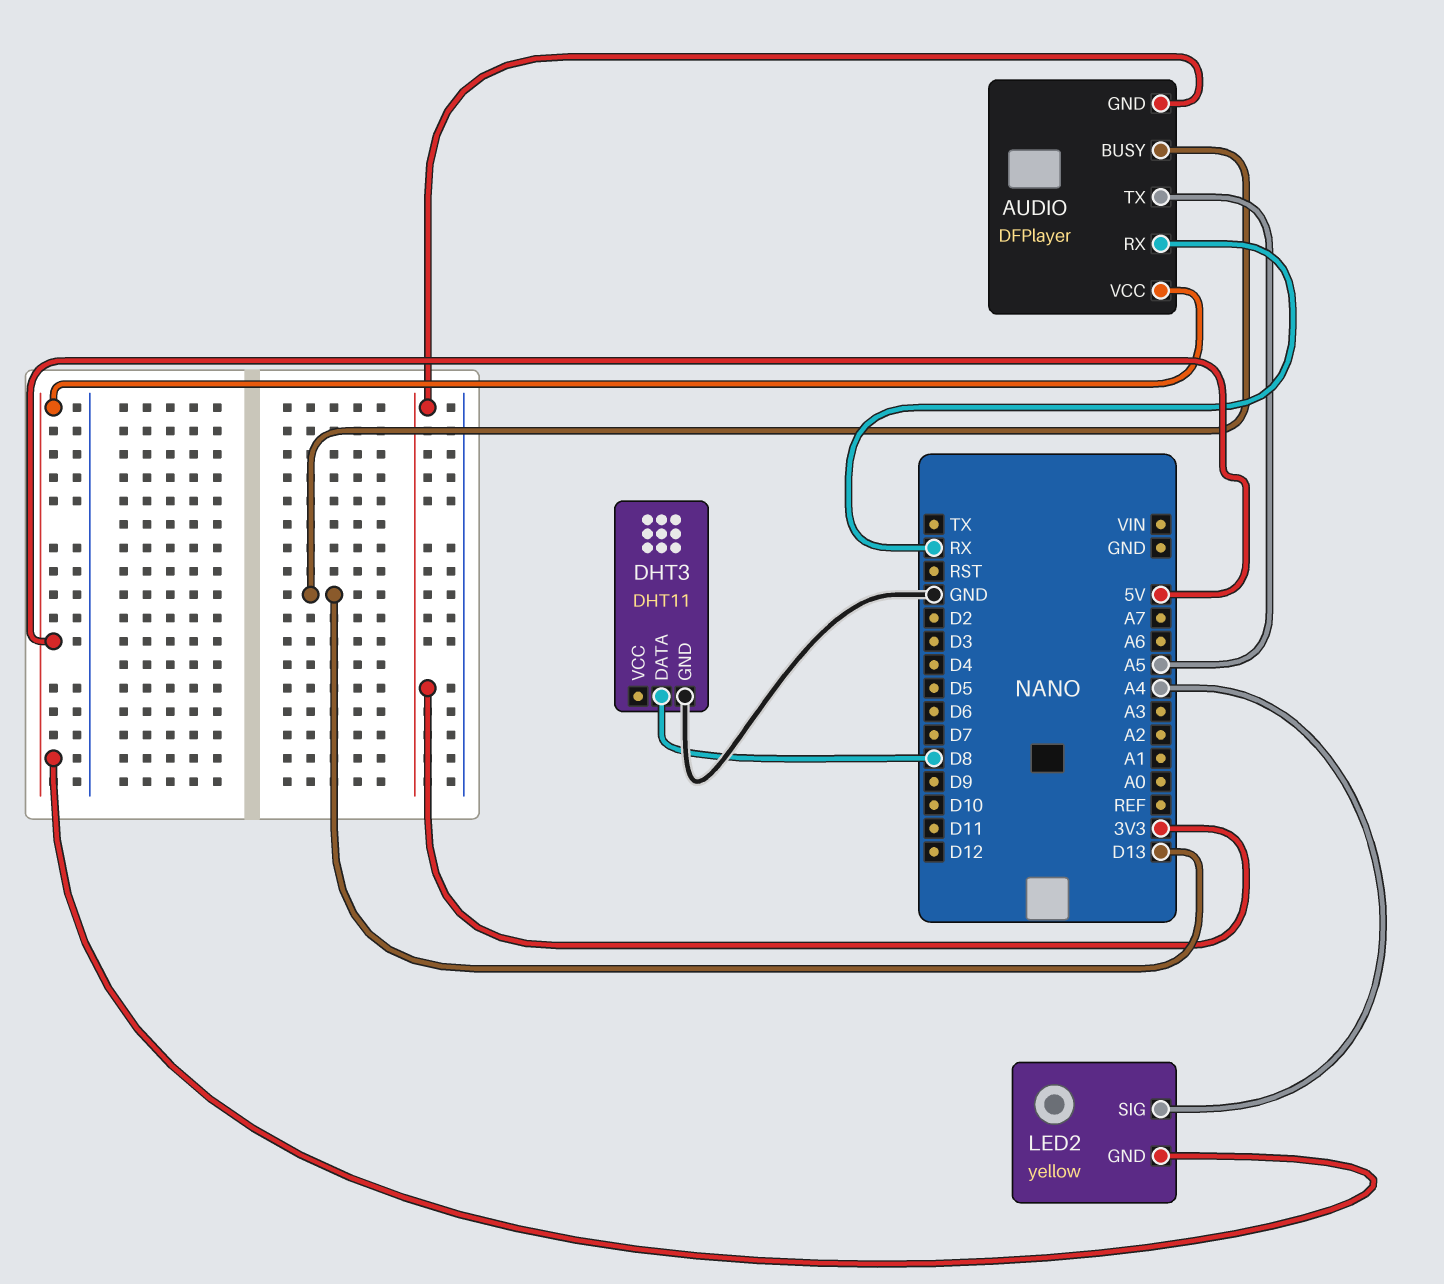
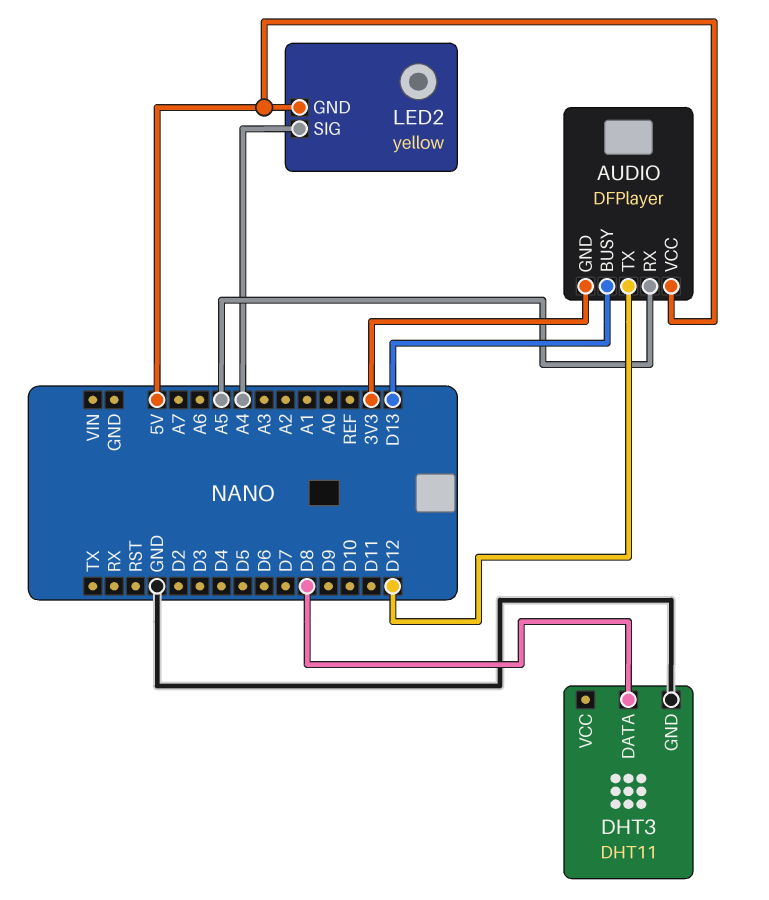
AUDIO pin RX: RX -> A5
AUDIO pin TX: A5 -> D12

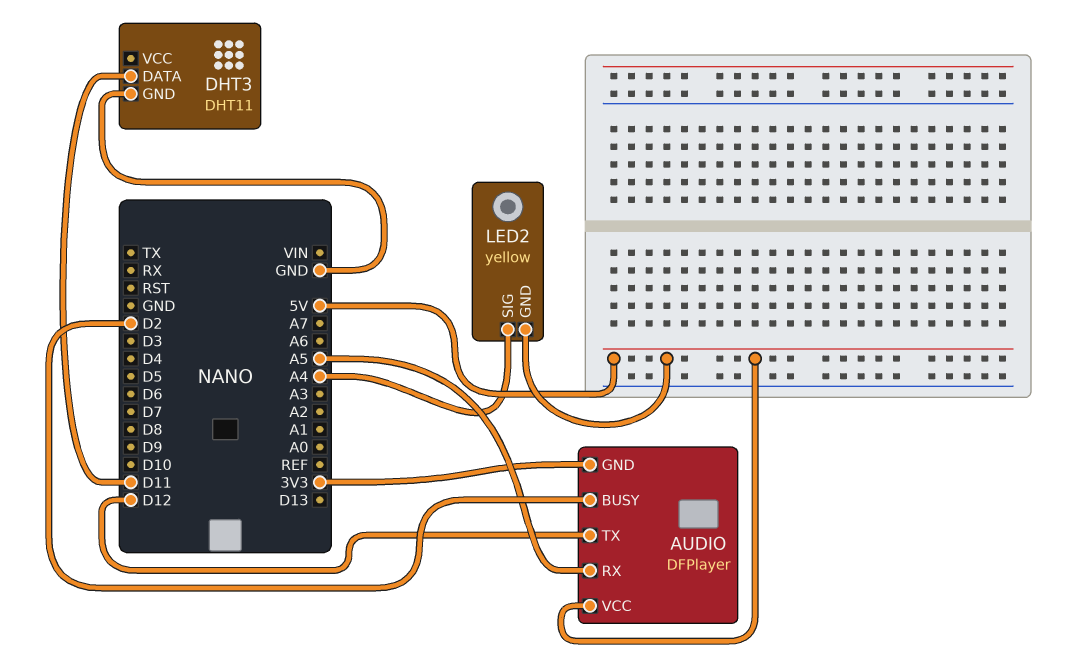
AUDIO pin BUSY: D13 -> D2
DHT3 pin DATA: D8 -> D11

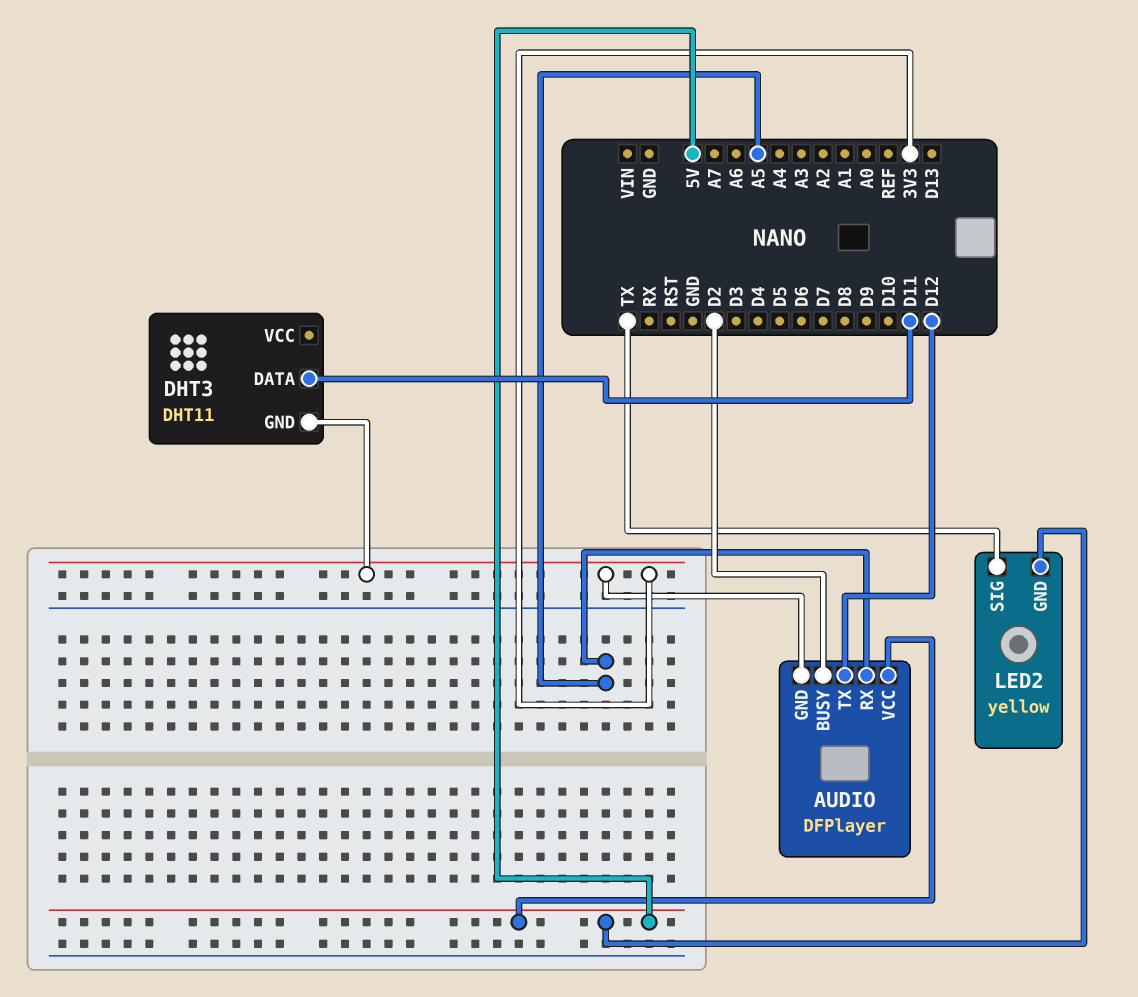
DHT3 pin GND: GND -> 3V3
LED2 pin SIG: A4 -> TX

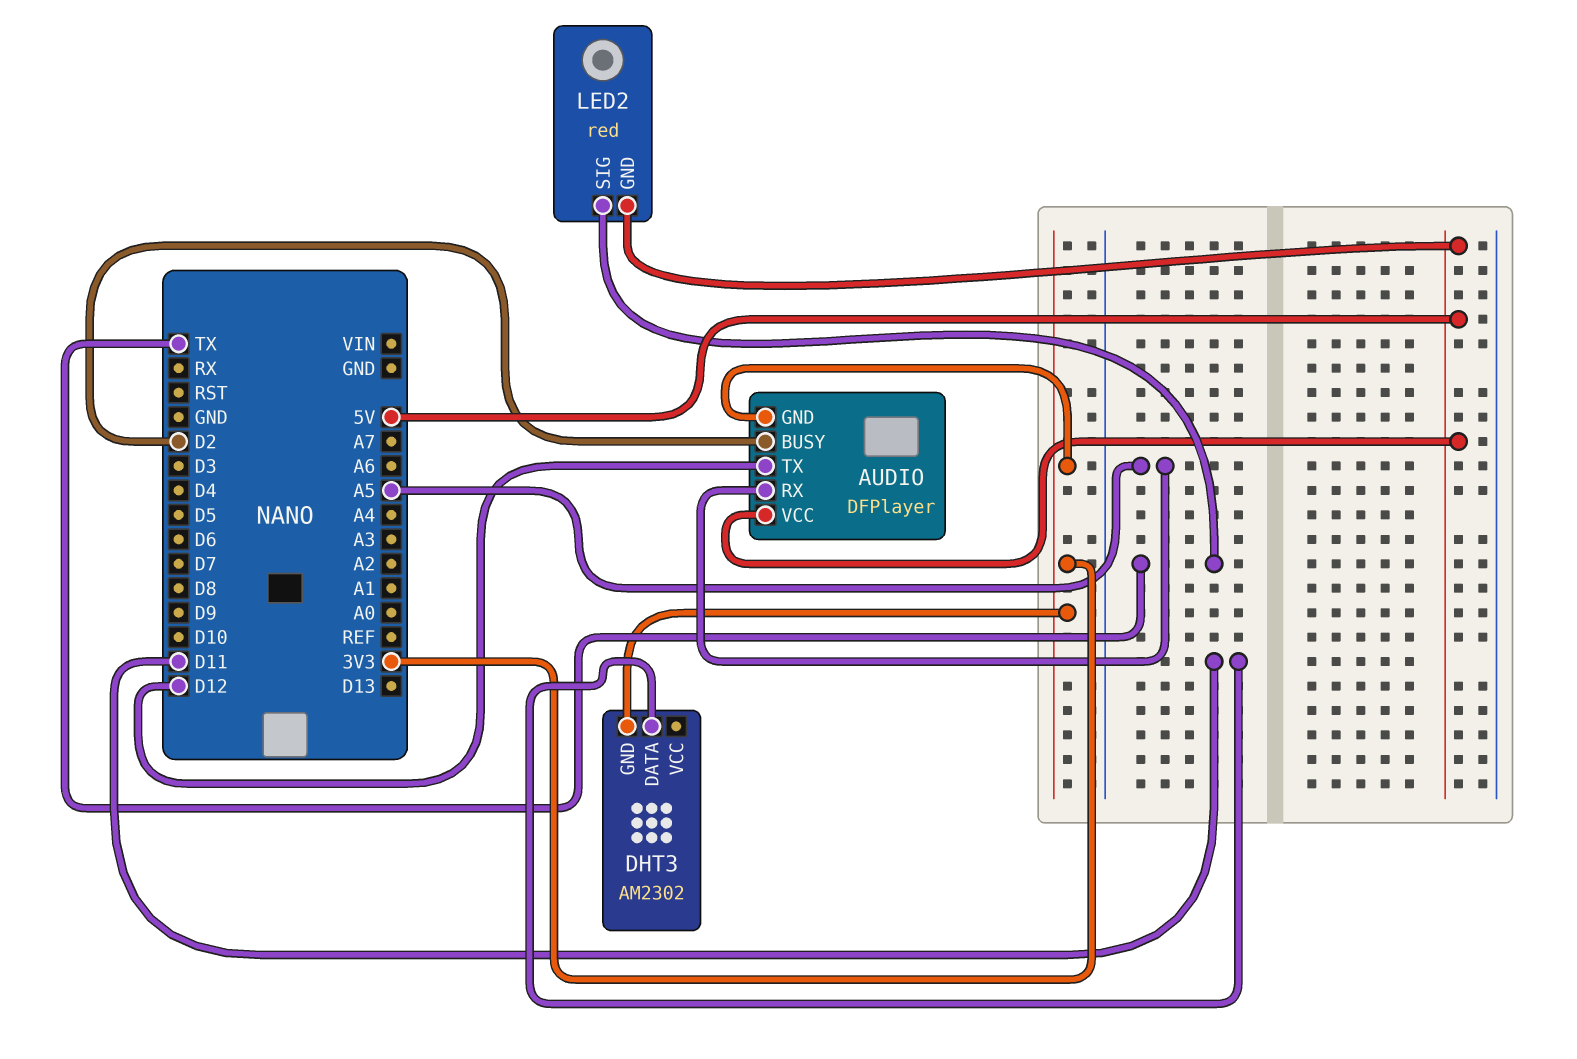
DHT3: DHT11 -> AM2302
LED2: yellow -> red

